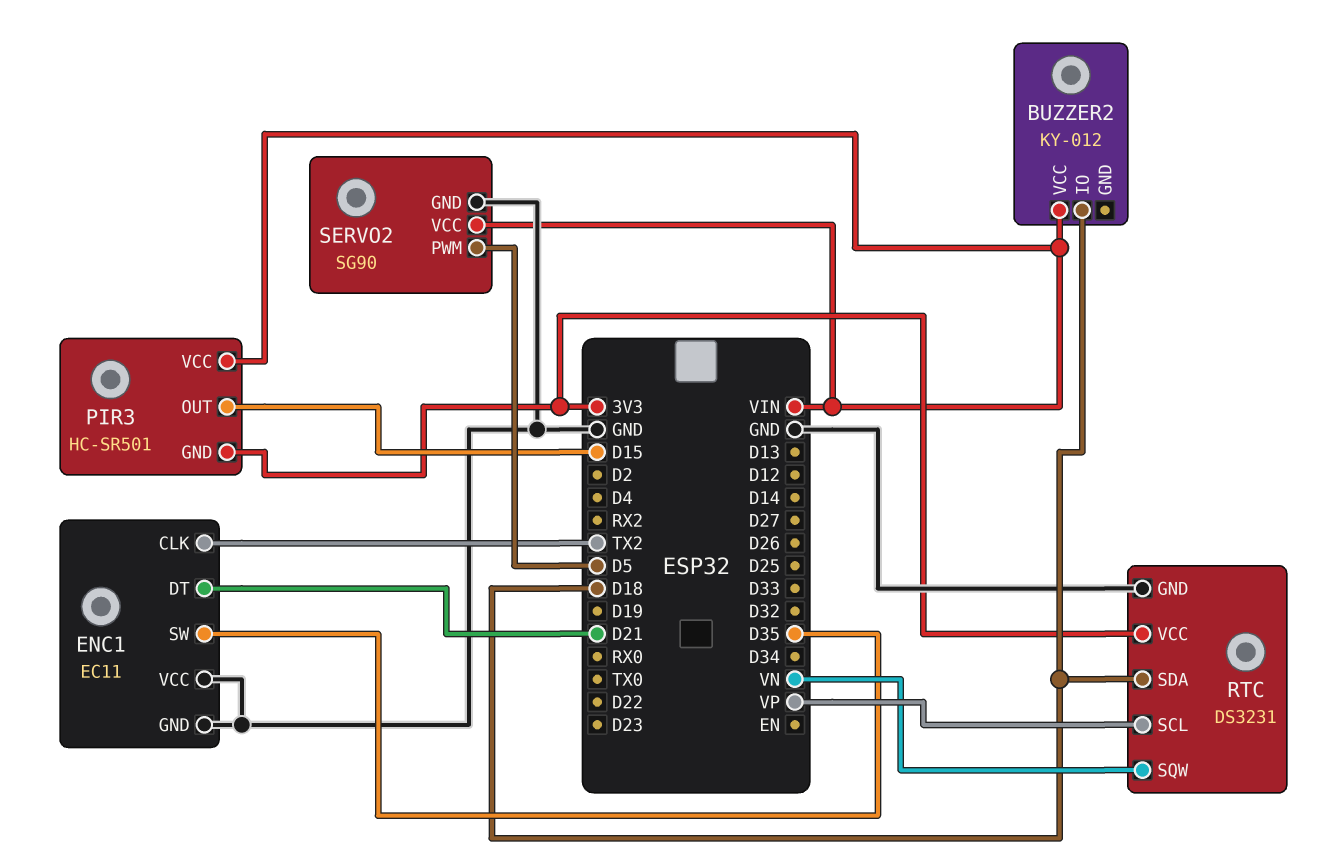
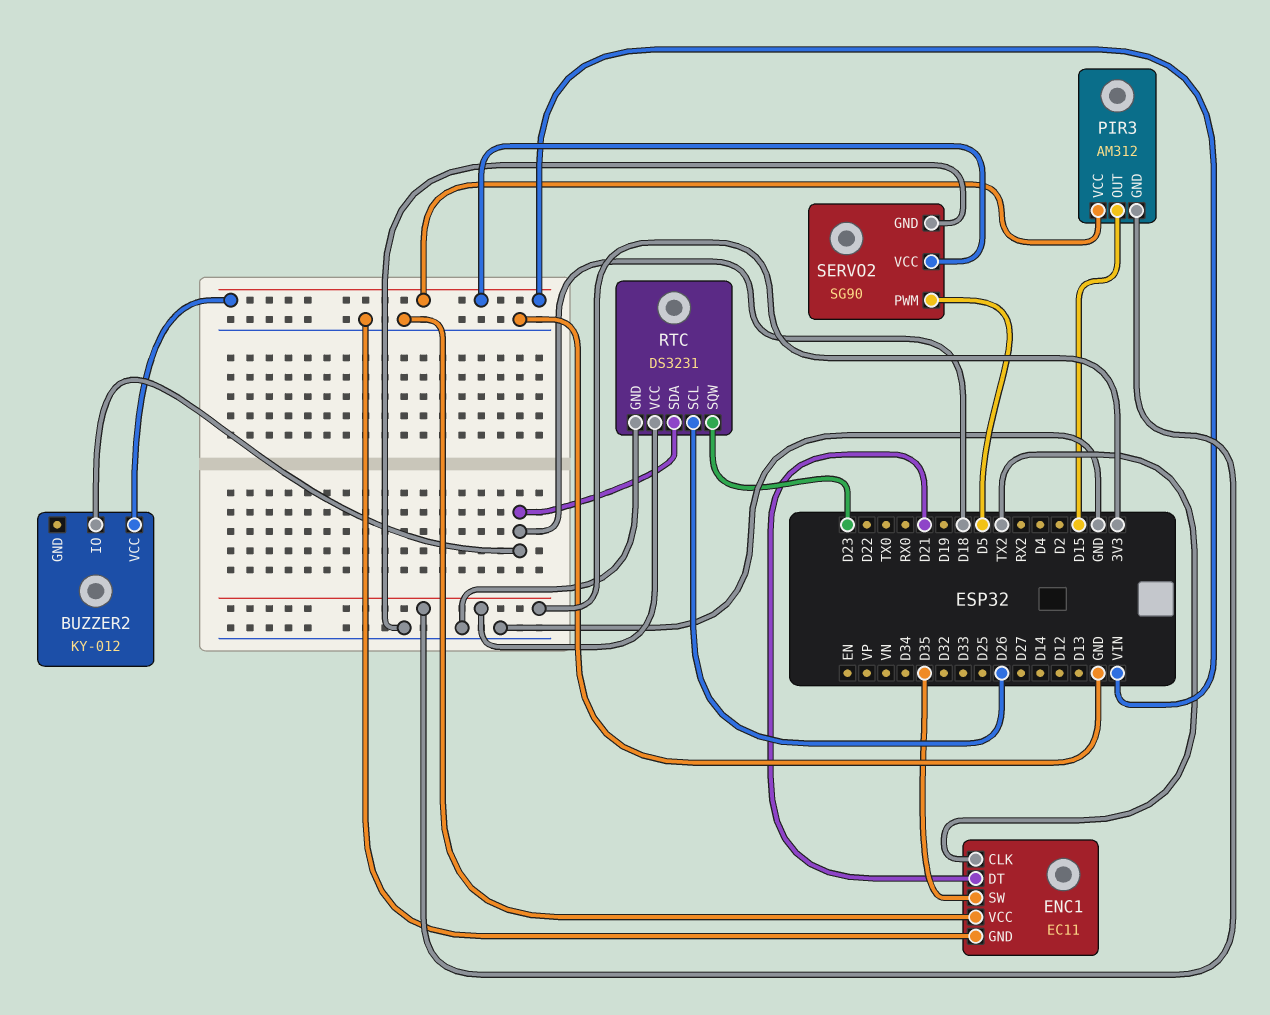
PIR3: HC-SR501 -> AM312
RTC pin SCL: VP -> D26
RTC pin SQW: VN -> D23

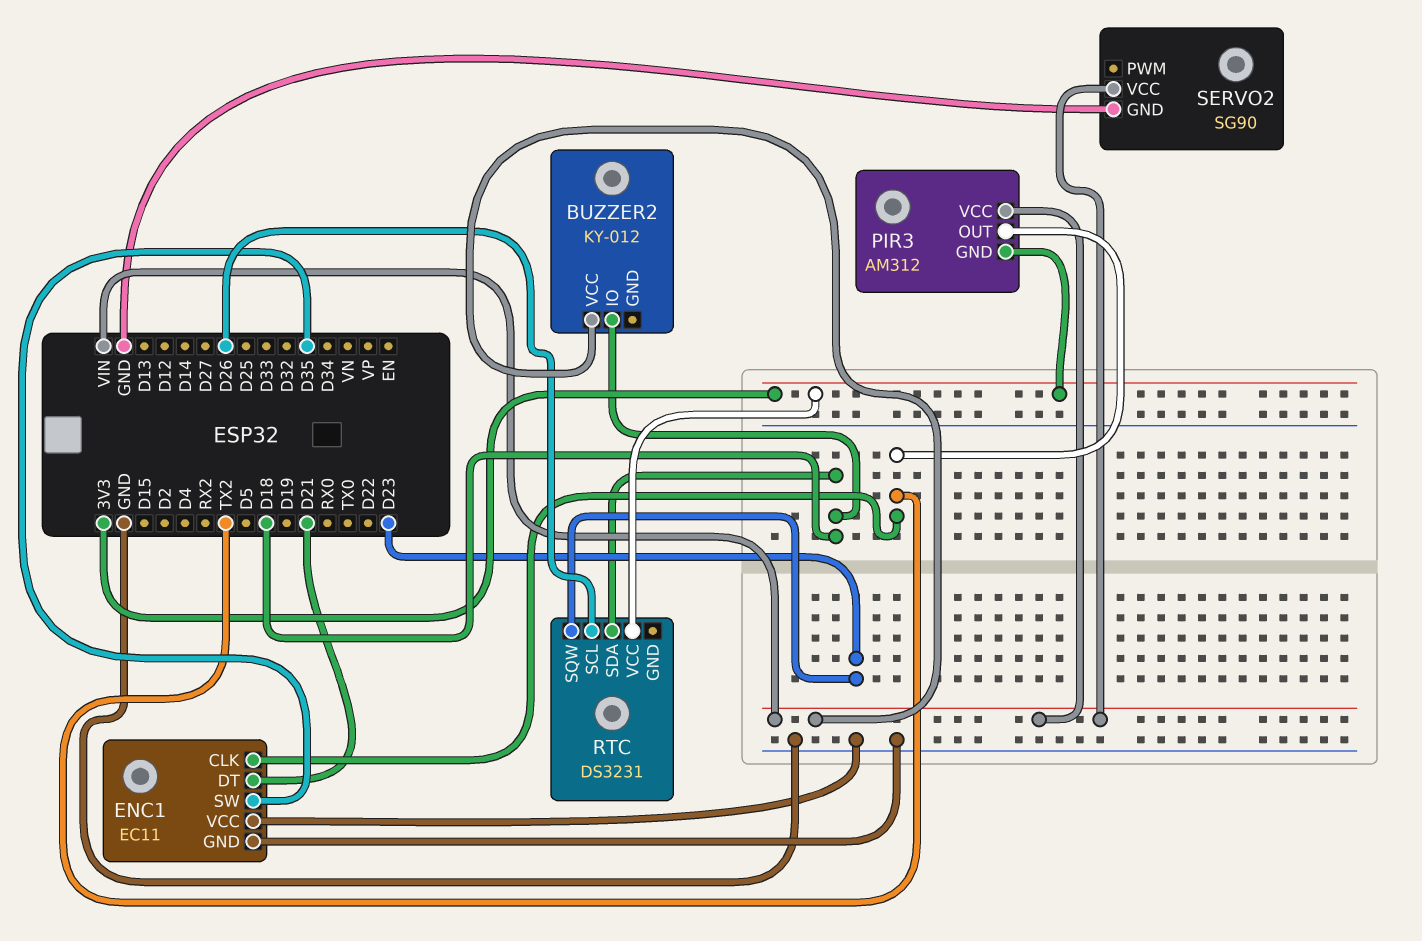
PIR3 pin OUT: D15 -> TX2
RTC pin GND: GND -> none
SERVO2 pin PWM: D5 -> none

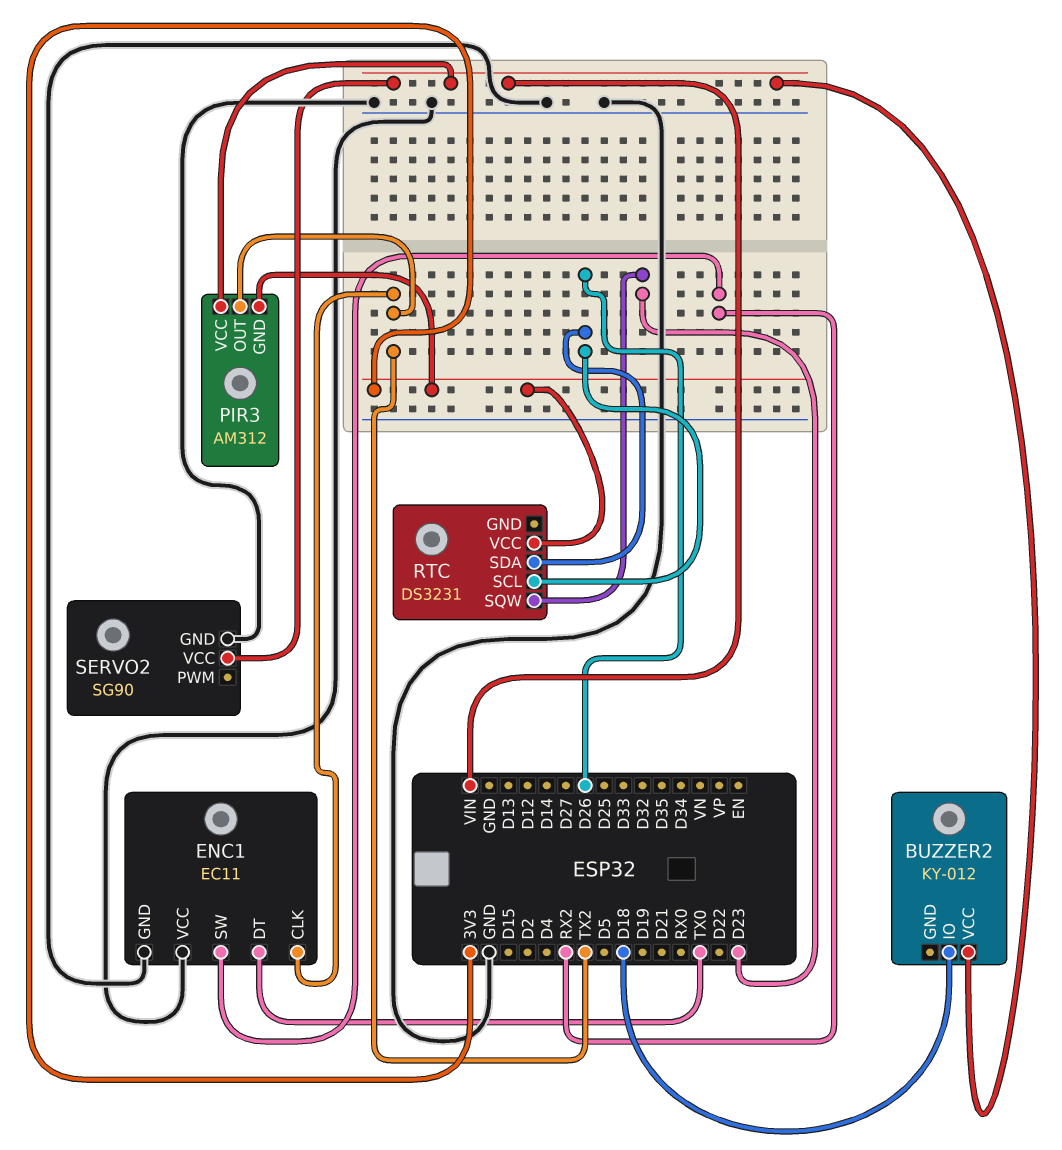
ENC1 pin DT: D21 -> TX0
ENC1 pin SW: D35 -> RX2
RTC pin SDA: D18 -> D26

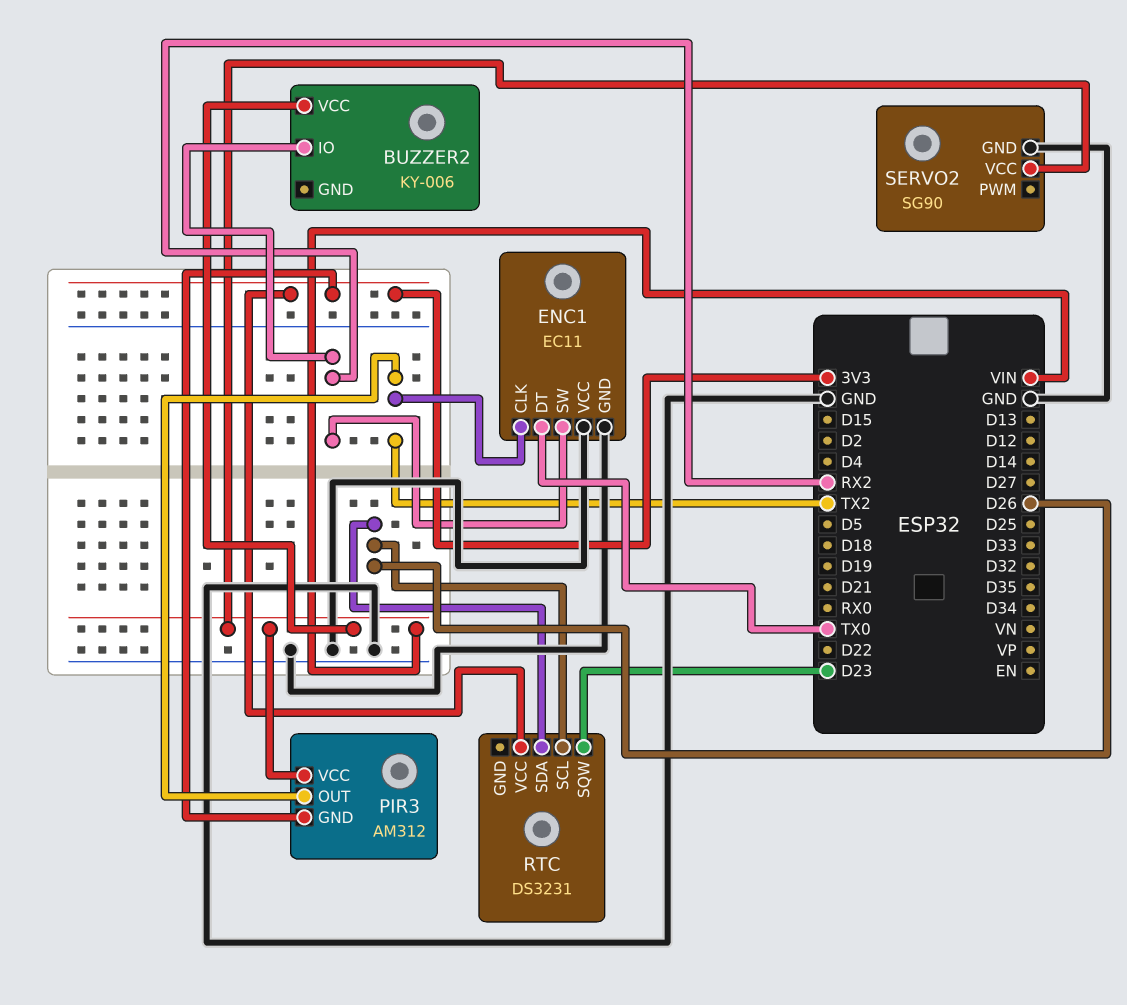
BUZZER2: KY-012 -> KY-006
BUZZER2 pin IO: D18 -> RX2

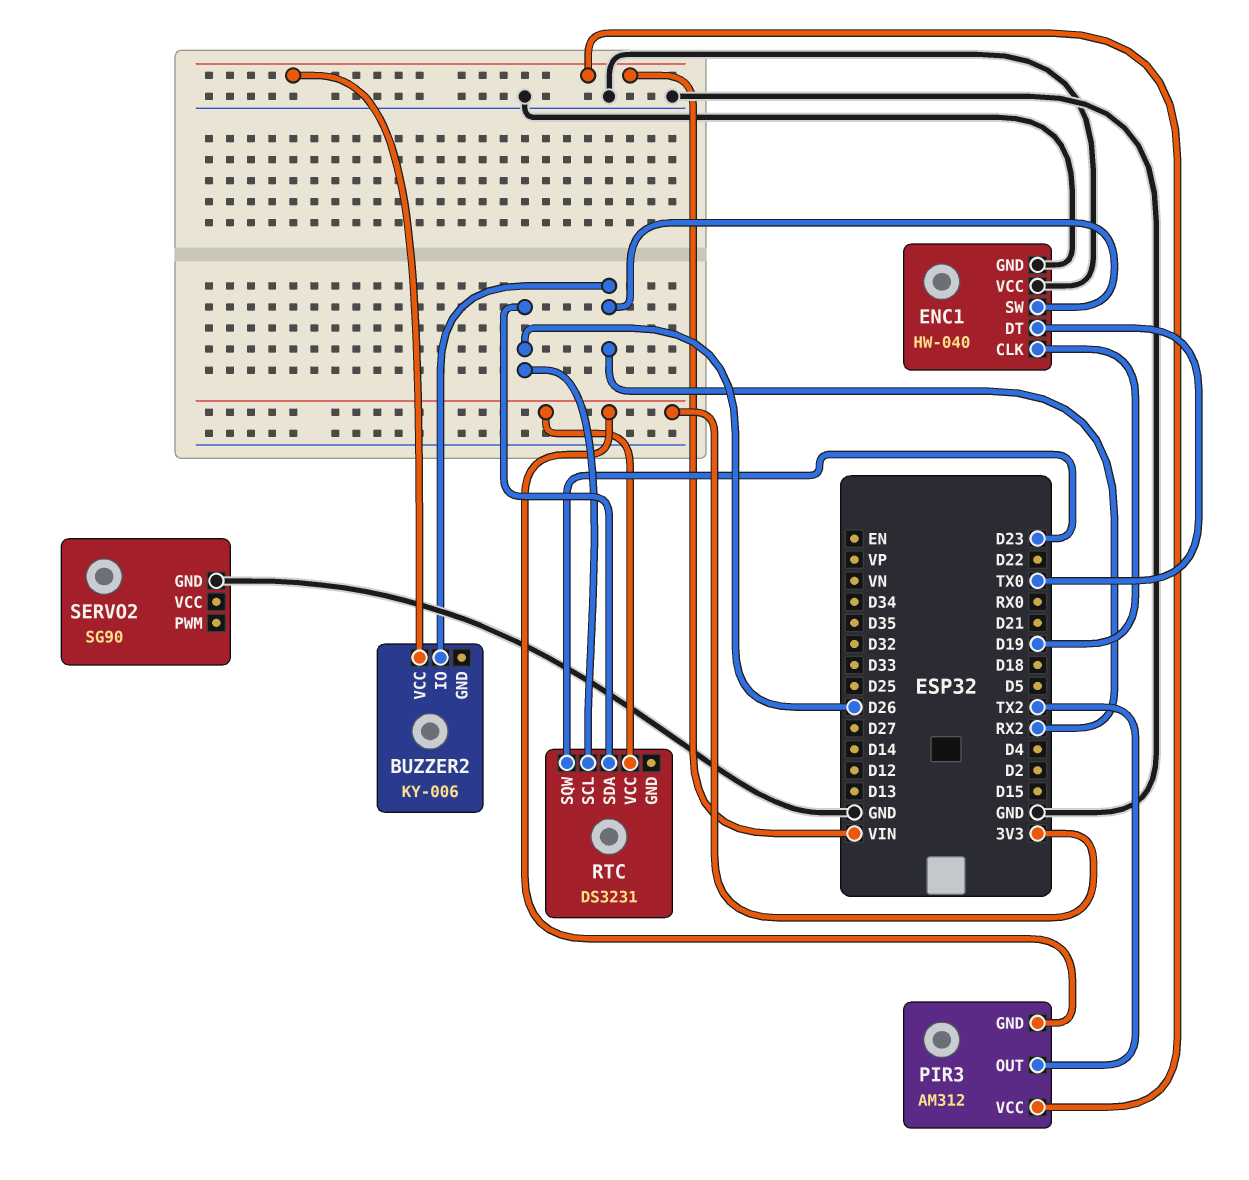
ENC1: EC11 -> HW-040
ENC1 pin CLK: TX2 -> D19
SERVO2 pin VCC: VIN -> none

